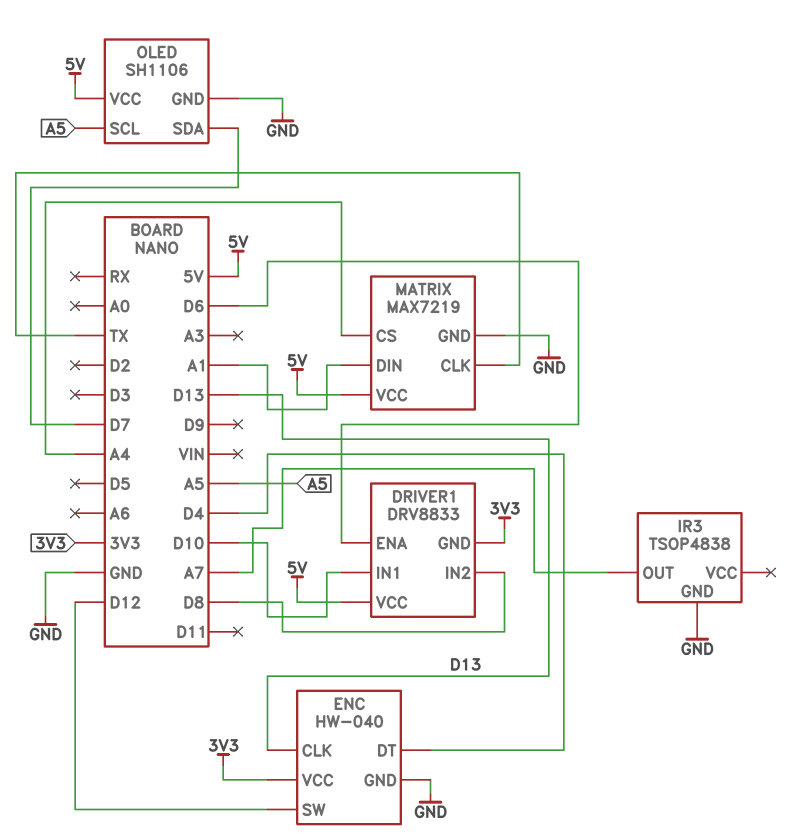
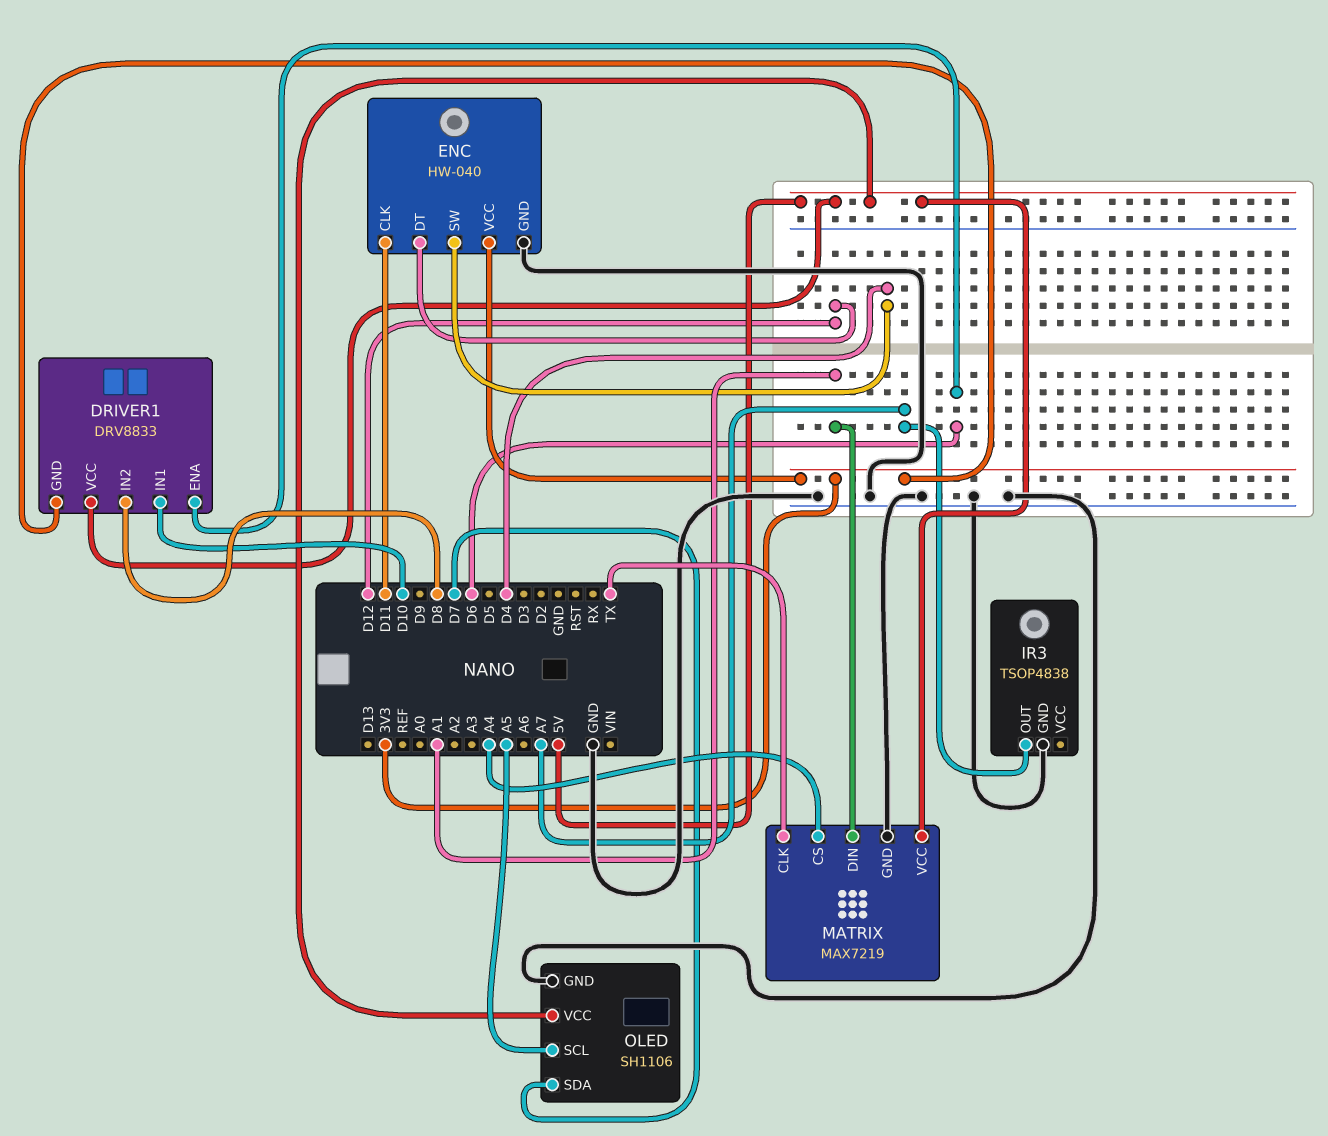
ENC pin CLK: D13 -> D11
ENC pin DT: D4 -> D12
ENC pin SW: D12 -> D4

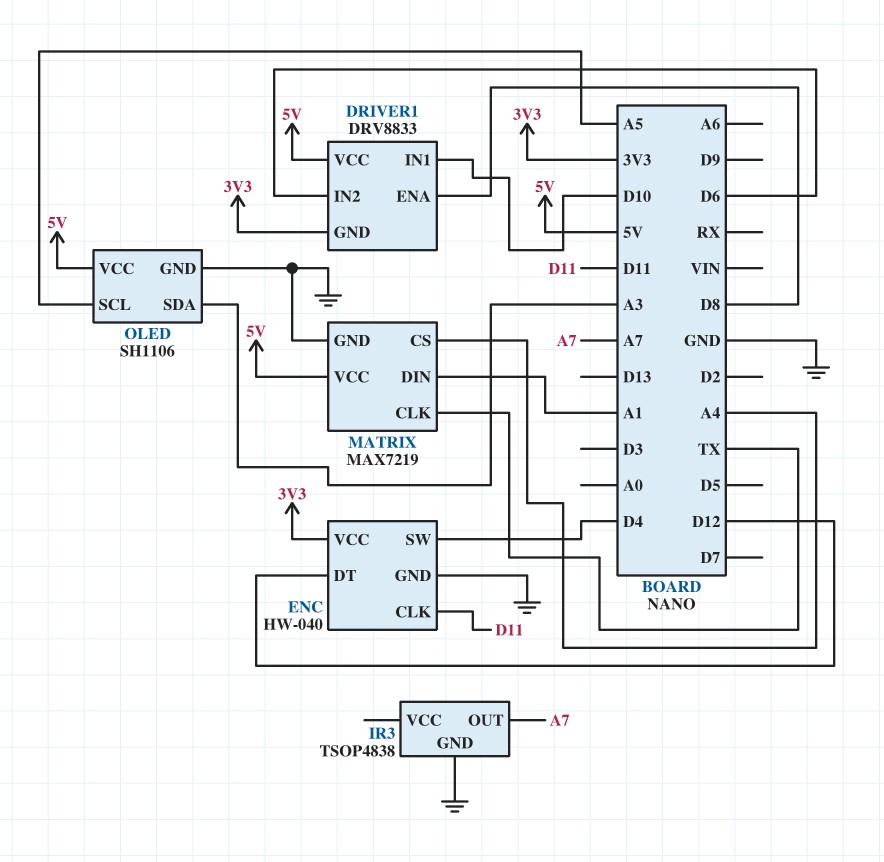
DRIVER1 pin ENA: D6 -> D8
DRIVER1 pin IN2: D8 -> D6
OLED pin SDA: D7 -> A3

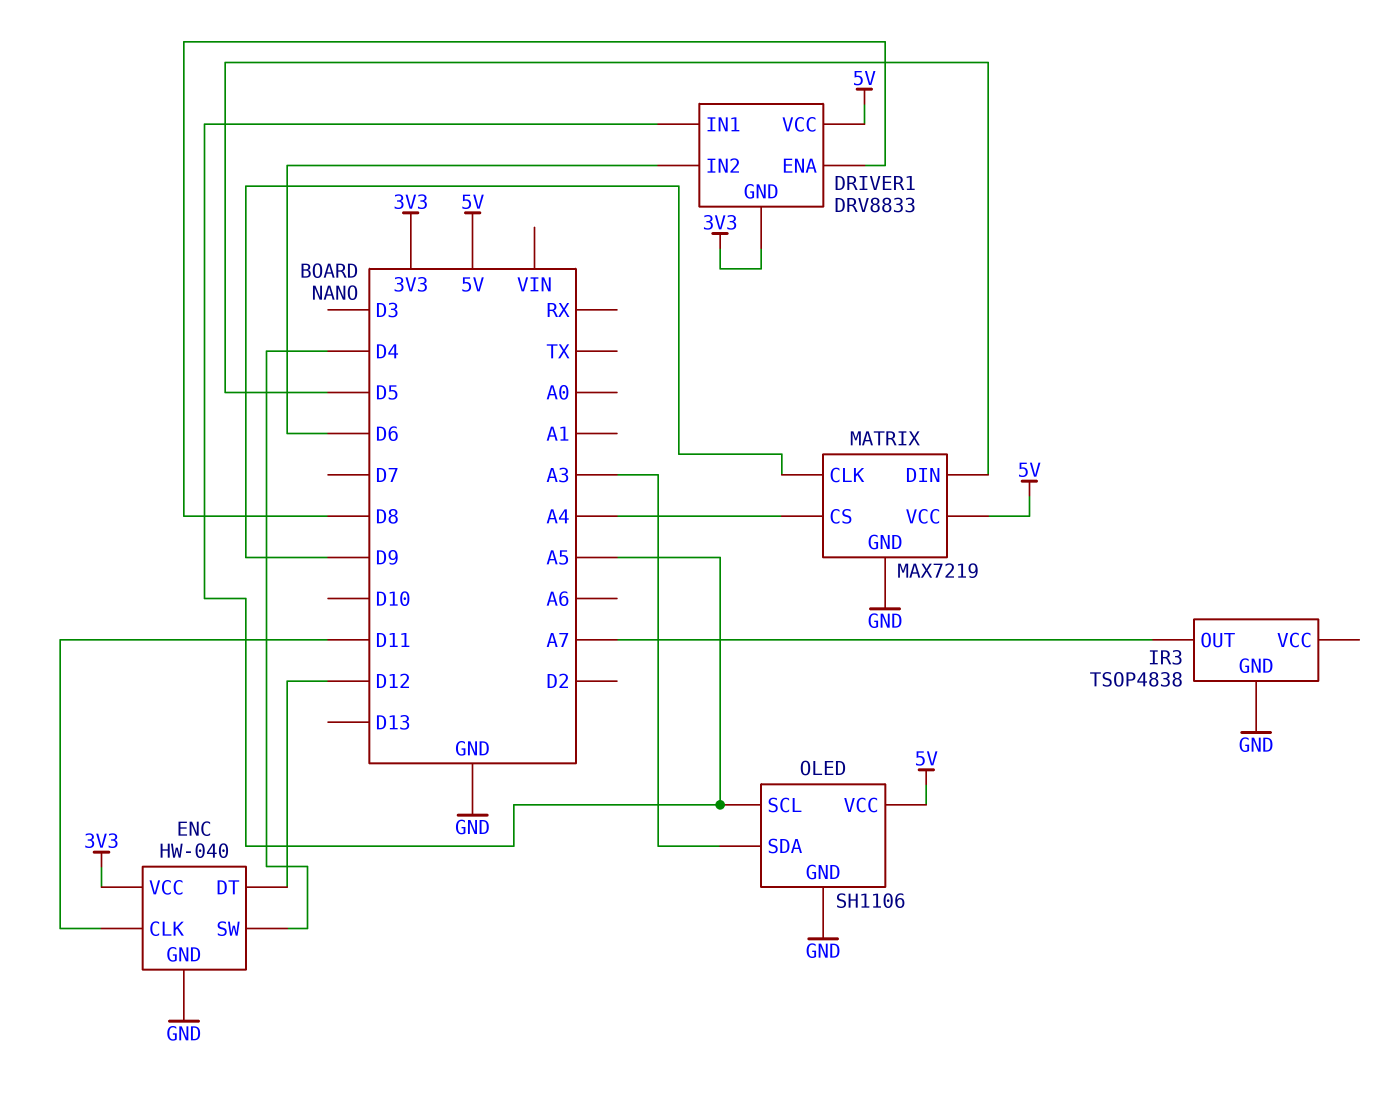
DRIVER1 pin IN1: D10 -> A5
MATRIX pin CLK: TX -> D9
MATRIX pin DIN: A1 -> D5

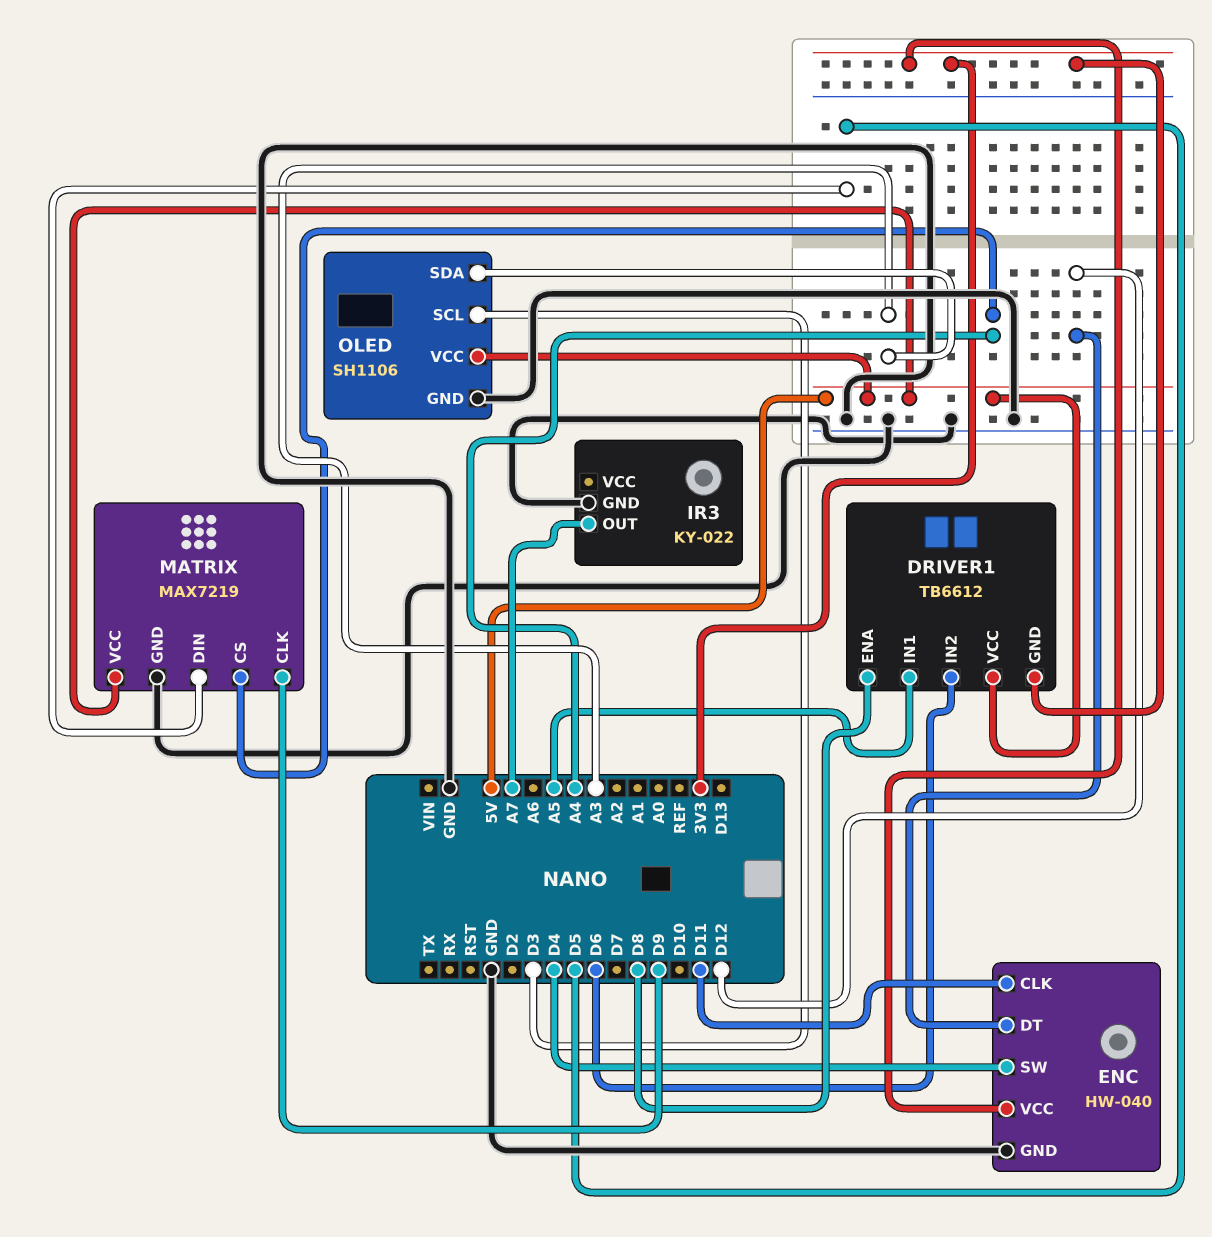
DRIVER1: DRV8833 -> TB6612
IR3: TSOP4838 -> KY-022
OLED pin SCL: A5 -> D3

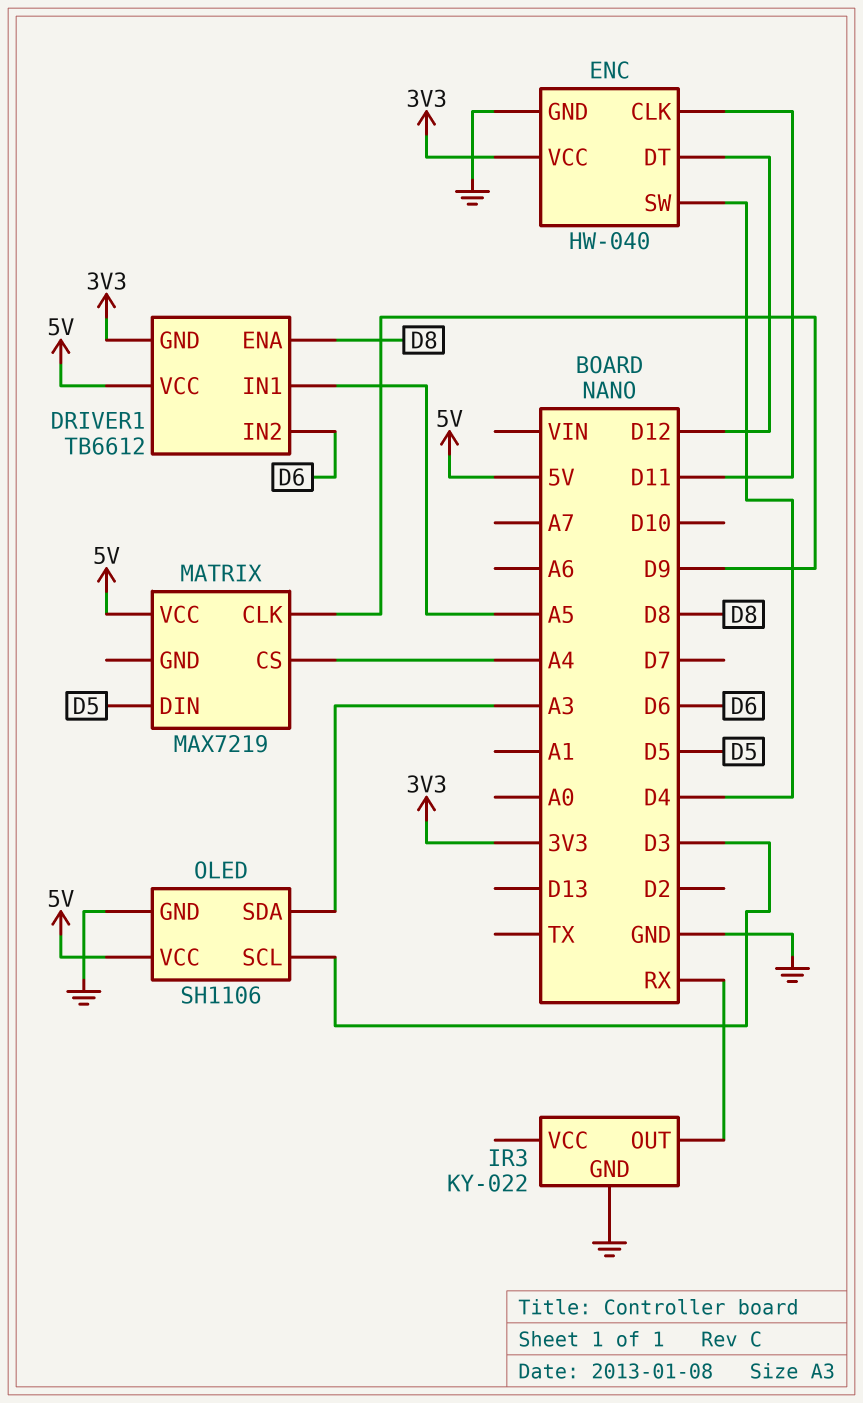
IR3 pin OUT: A7 -> RX
MATRIX pin GND: GND -> none

